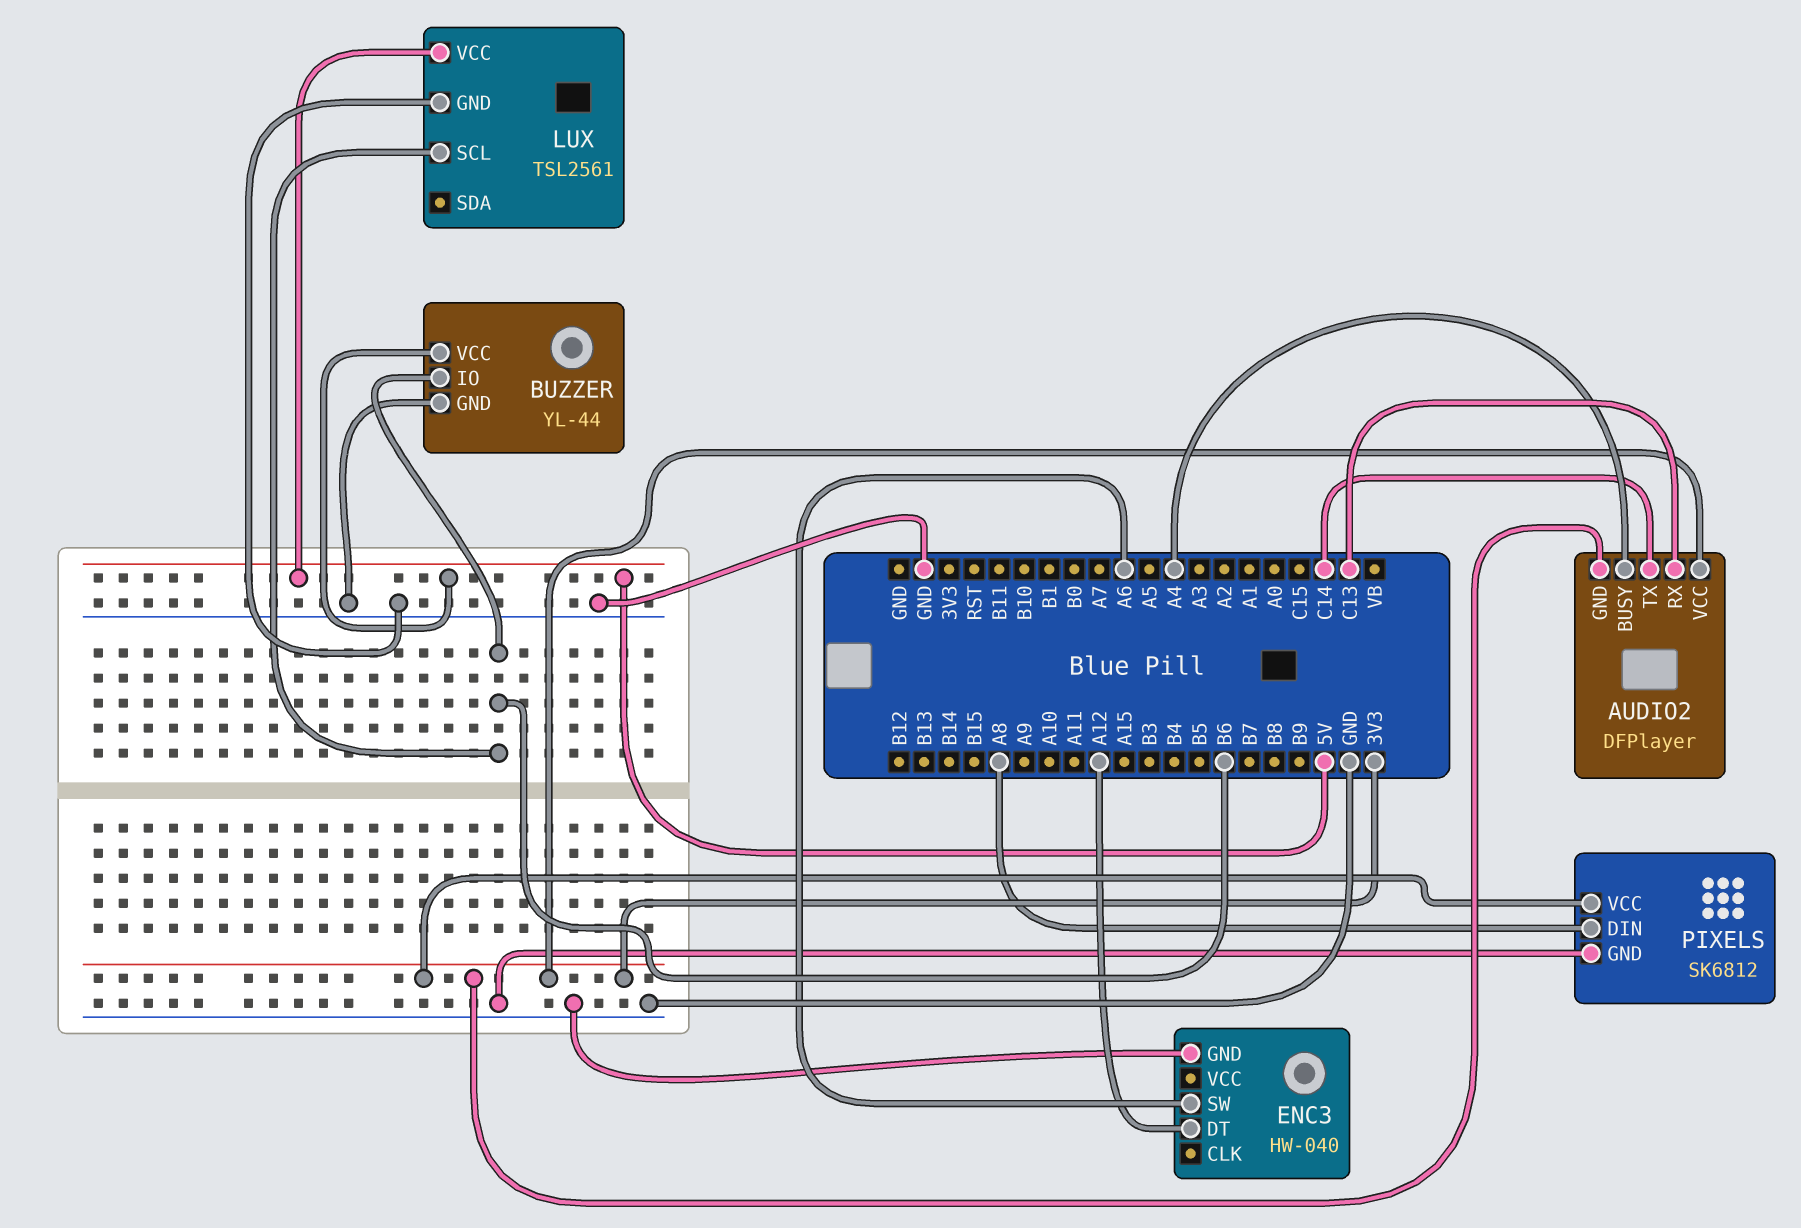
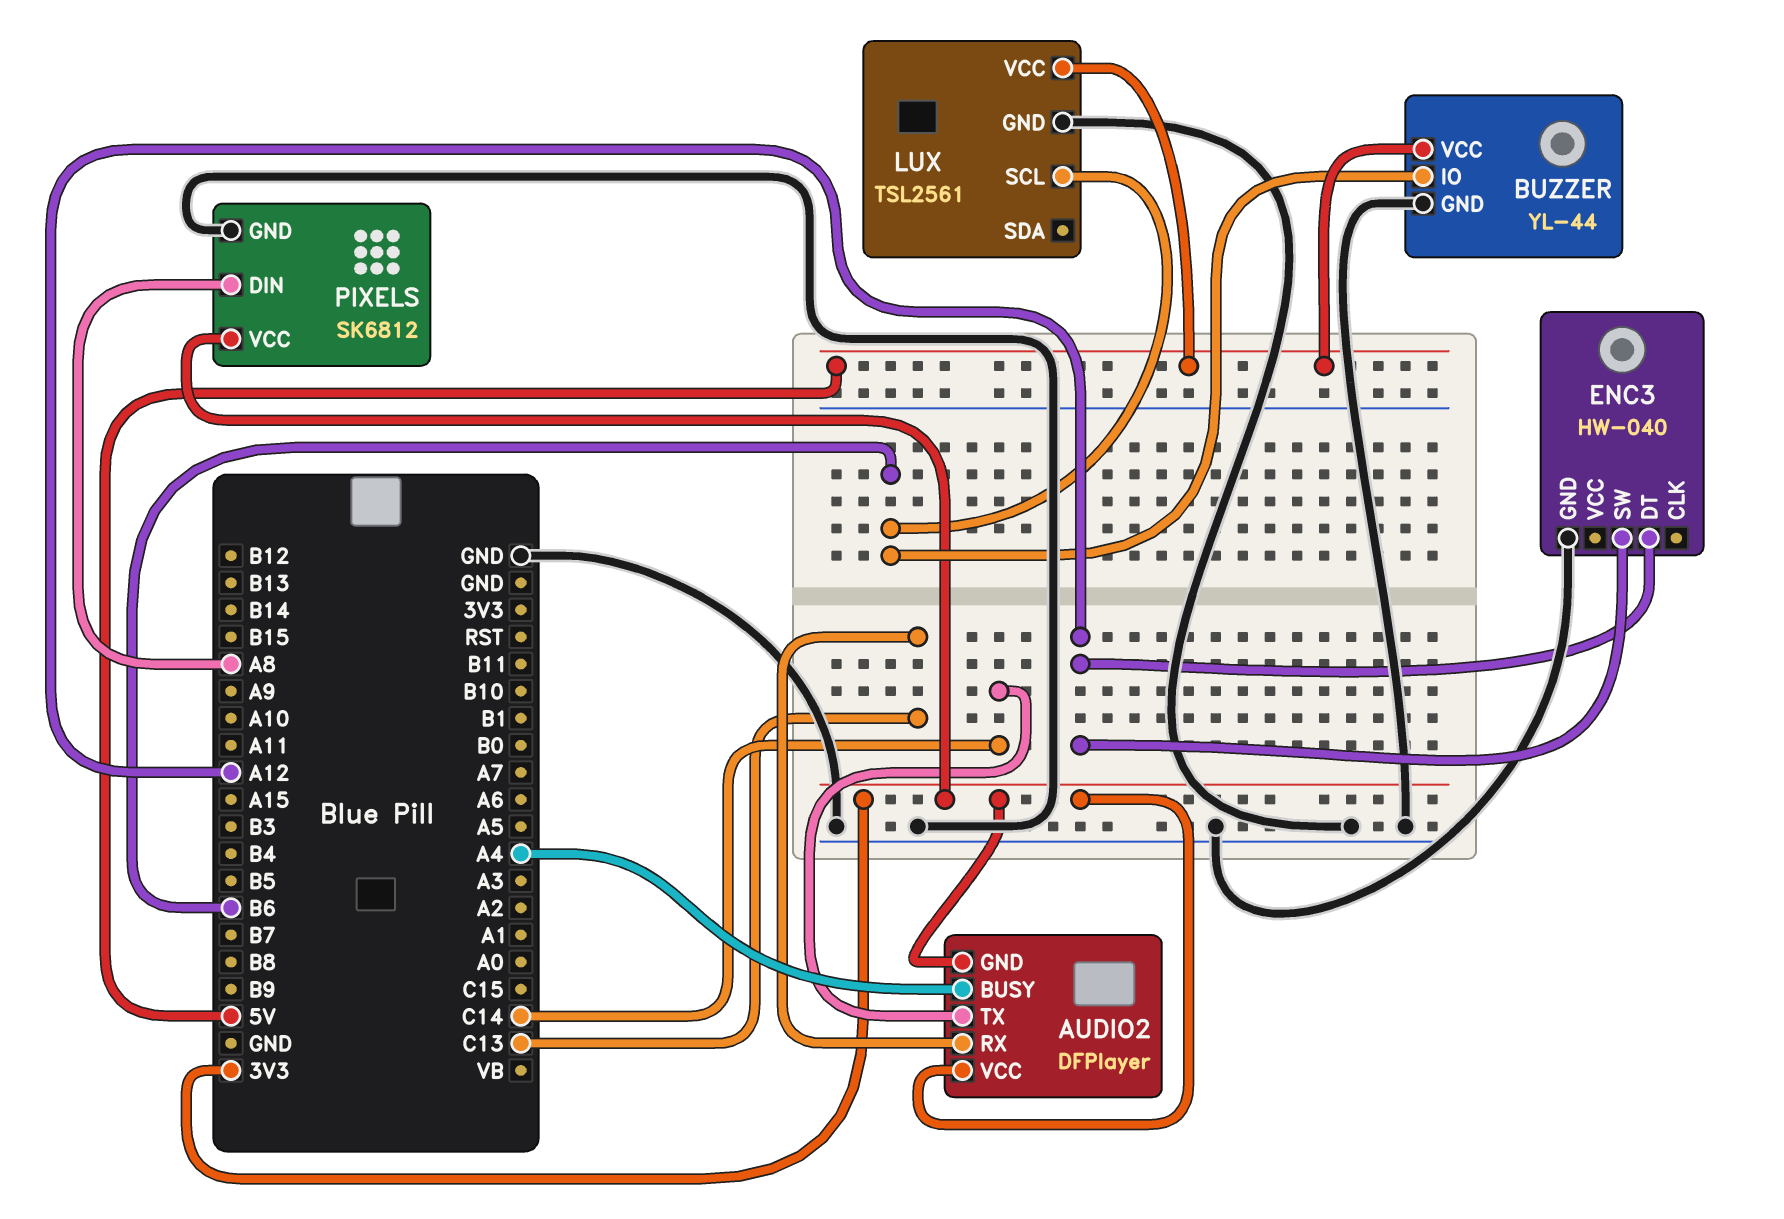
ENC3 pin SW: A6 -> A12

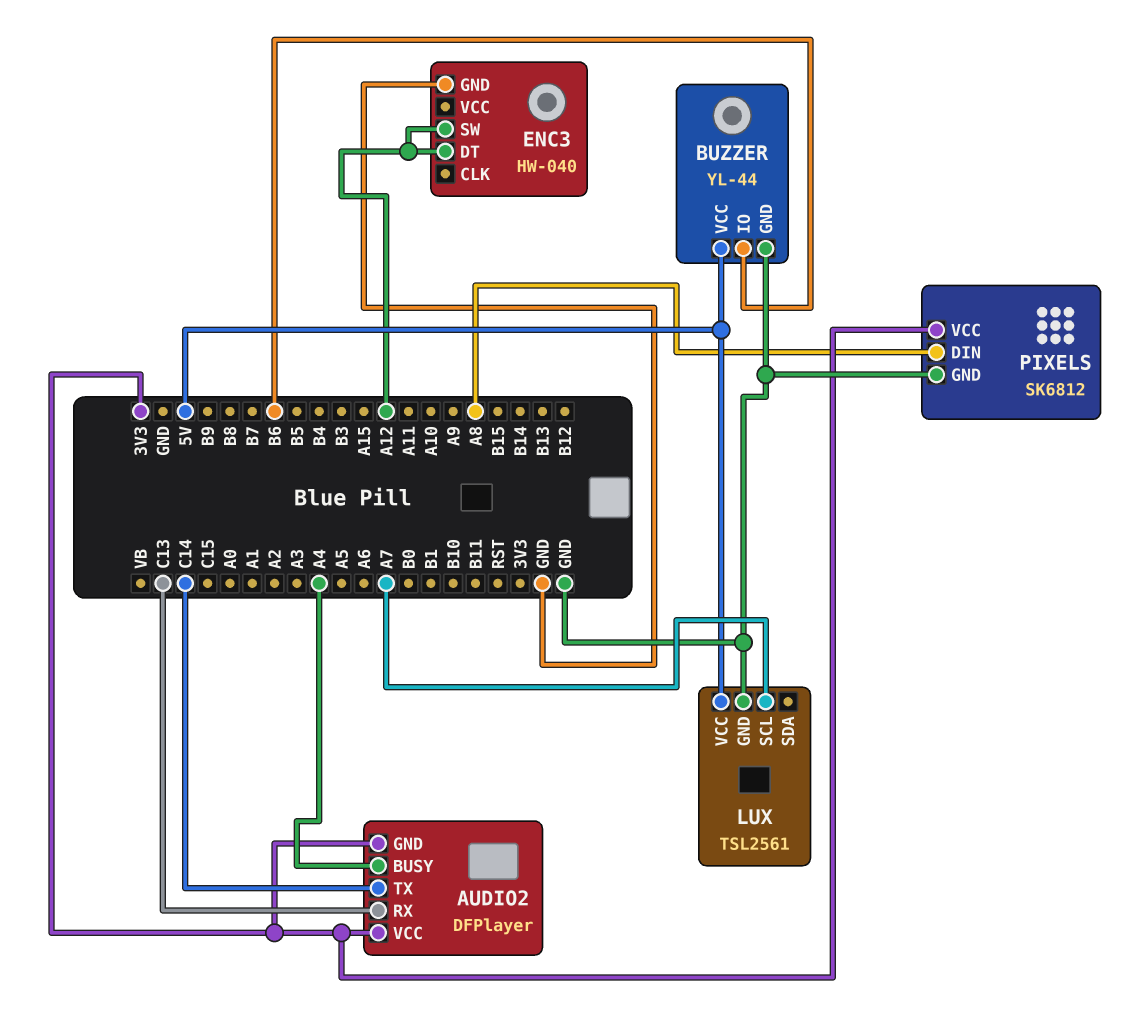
LUX pin SCL: B6 -> A7

